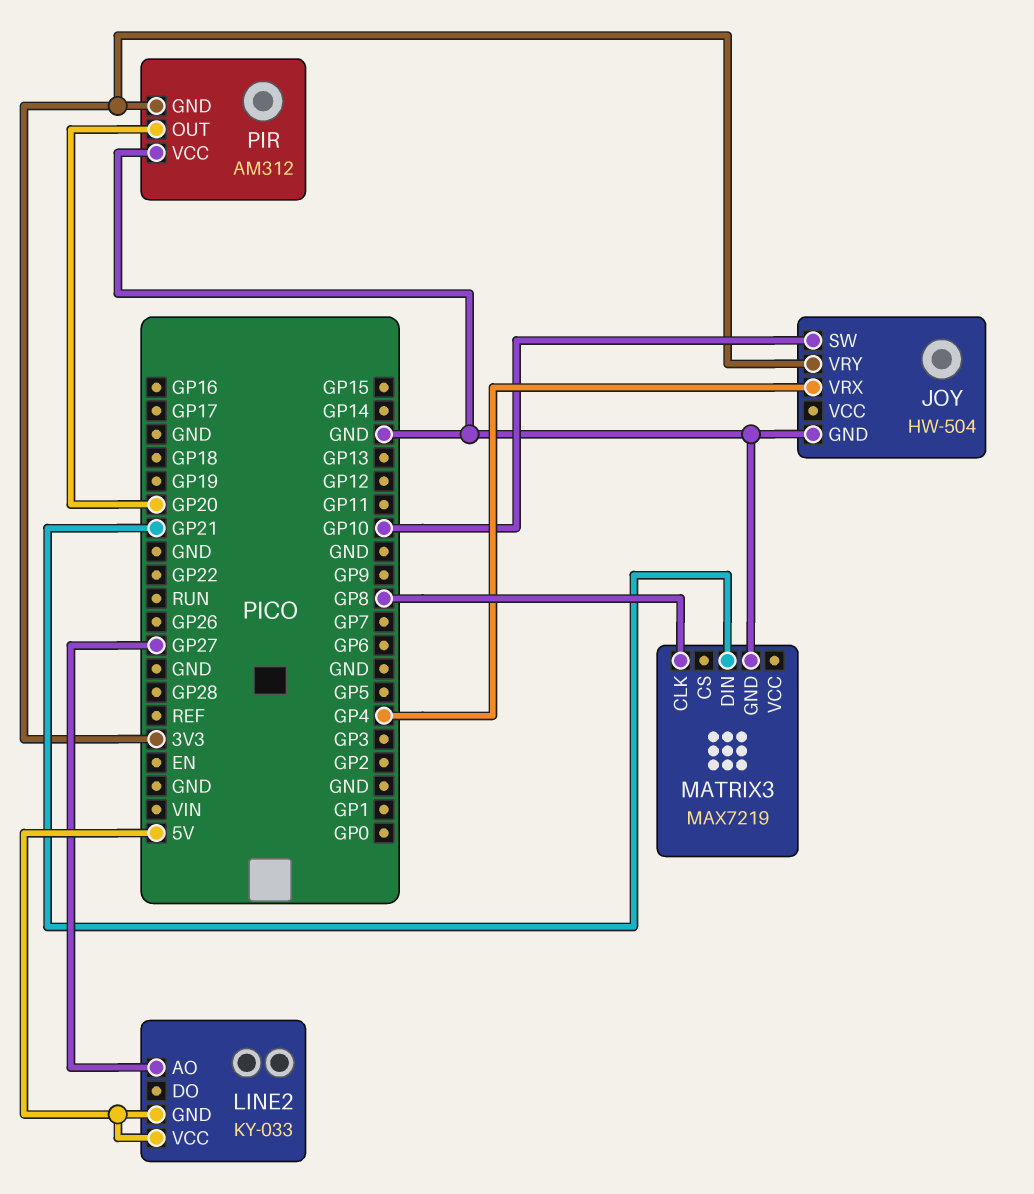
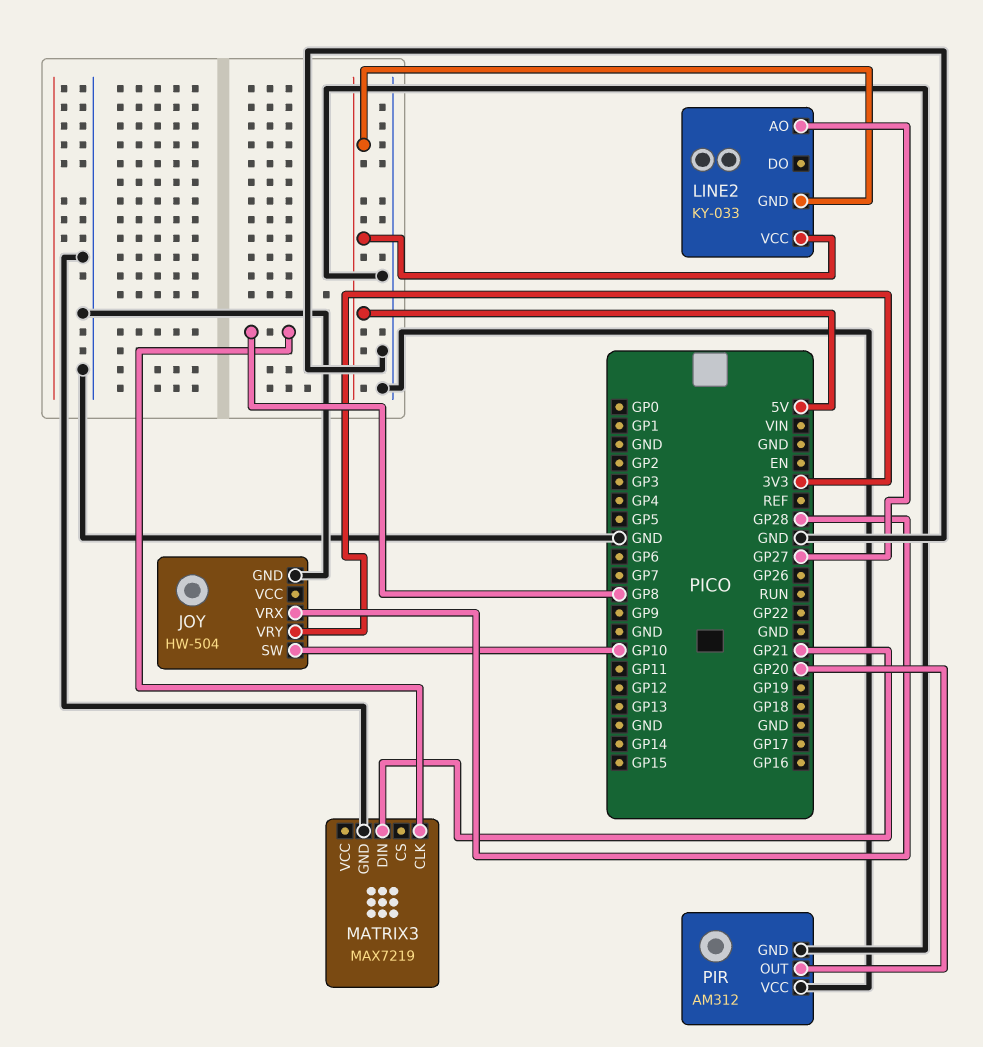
JOY pin VRX: GP4 -> GP28
PIR pin GND: 3V3 -> GND

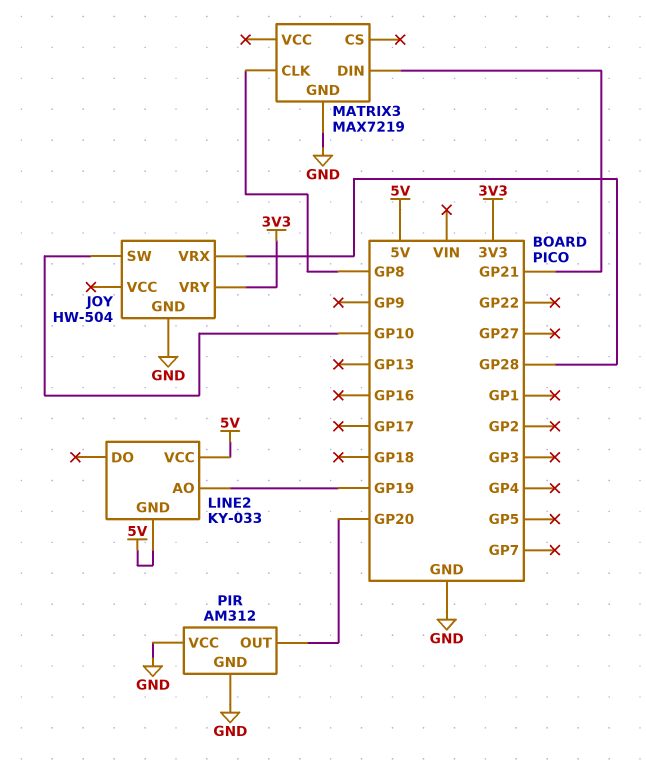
LINE2 pin AO: GP27 -> GP19

